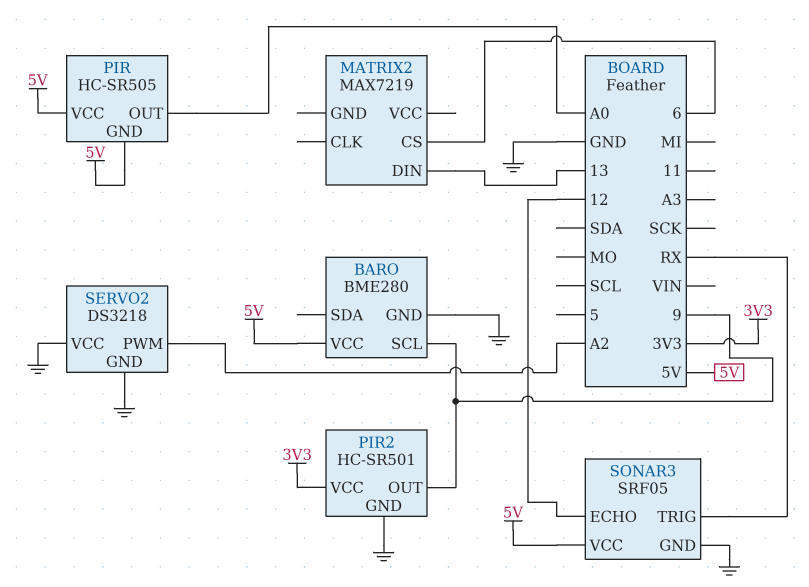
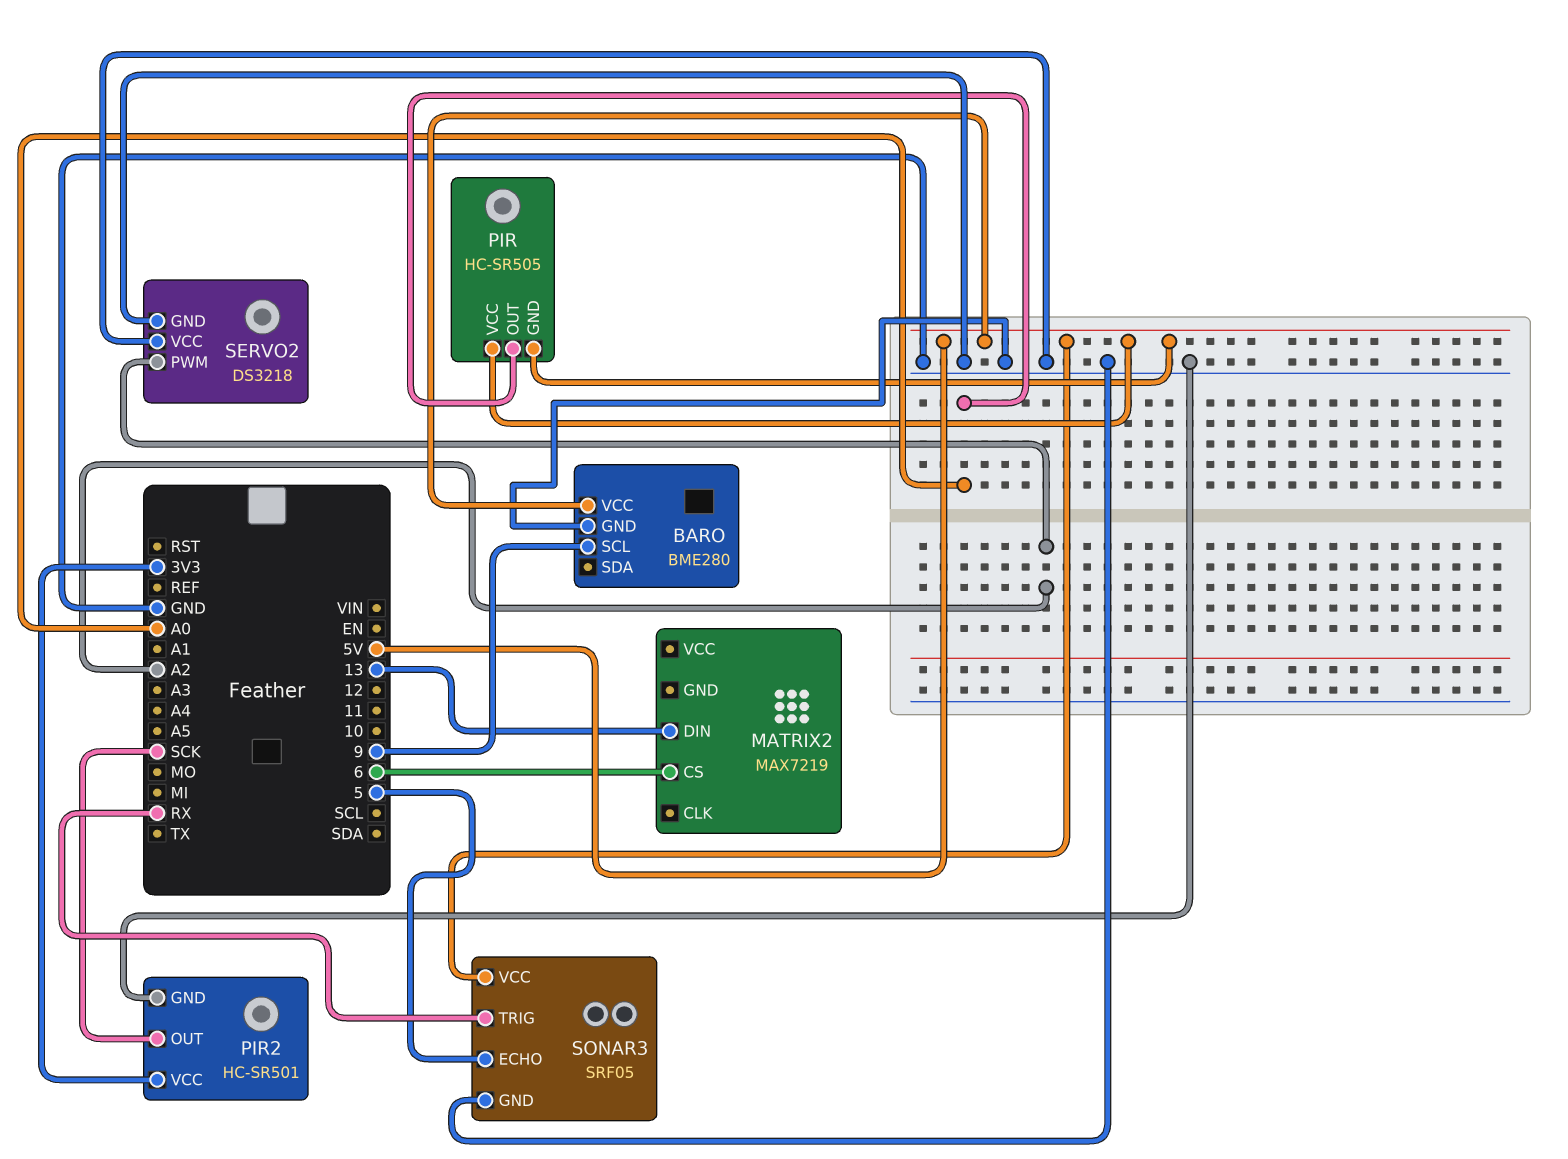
PIR2 pin OUT: 9 -> SCK
SONAR3 pin ECHO: 12 -> 5

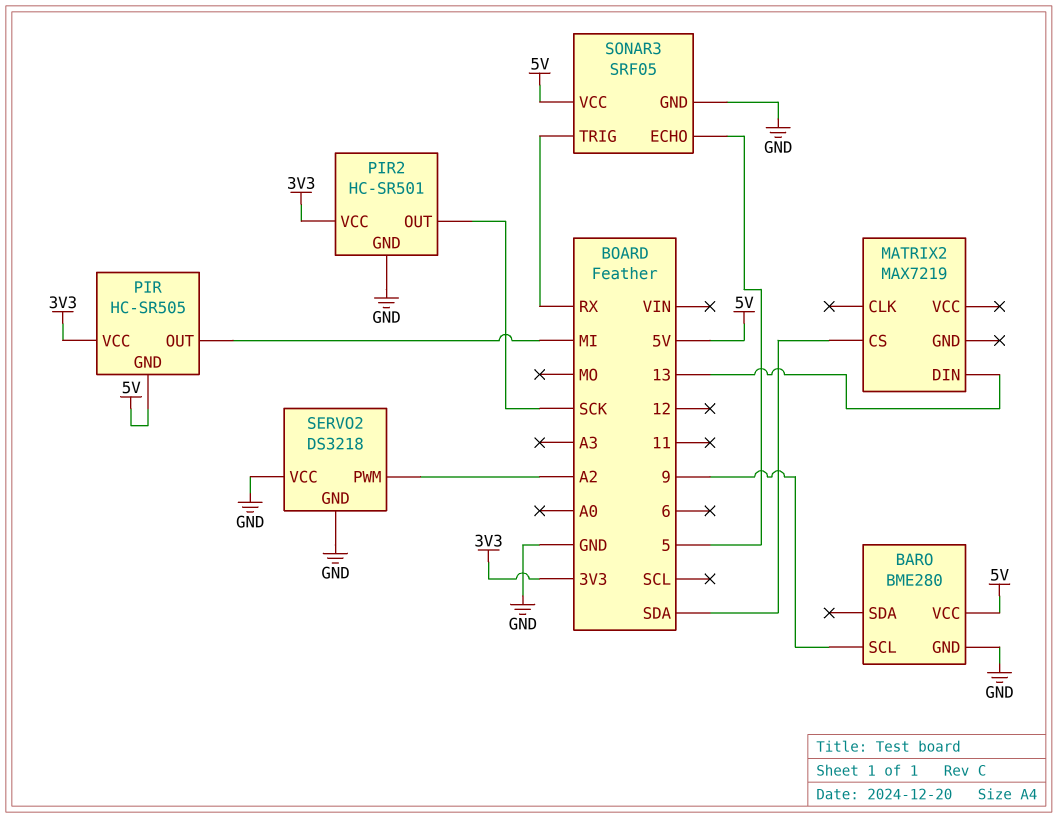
MATRIX2 pin CS: 6 -> SDA
PIR pin OUT: A0 -> MI
PIR pin VCC: 5V -> 3V3

